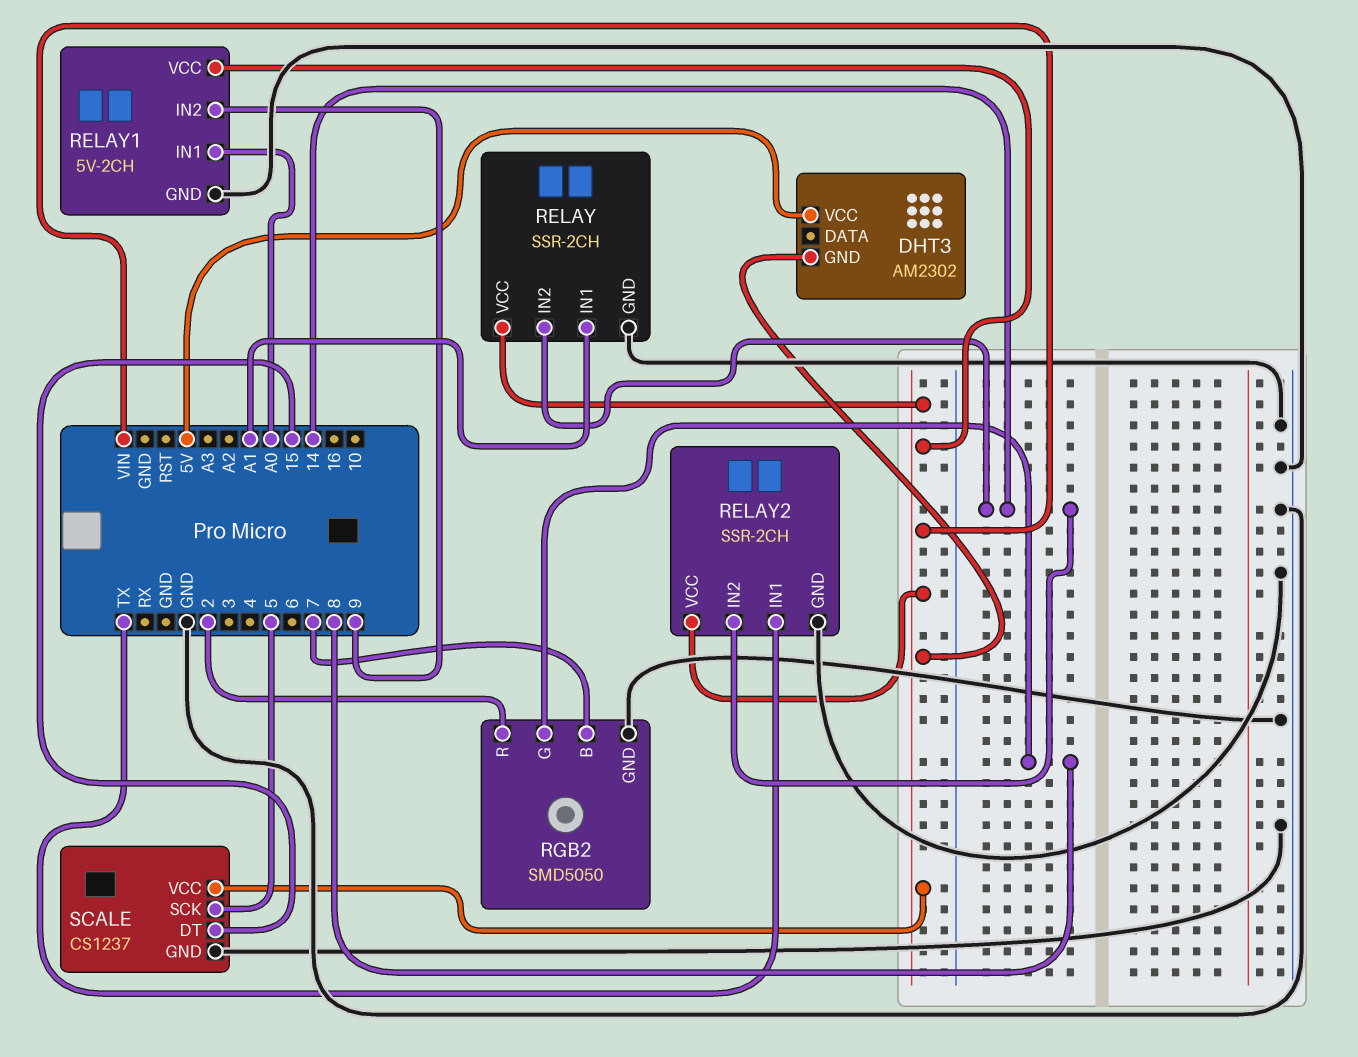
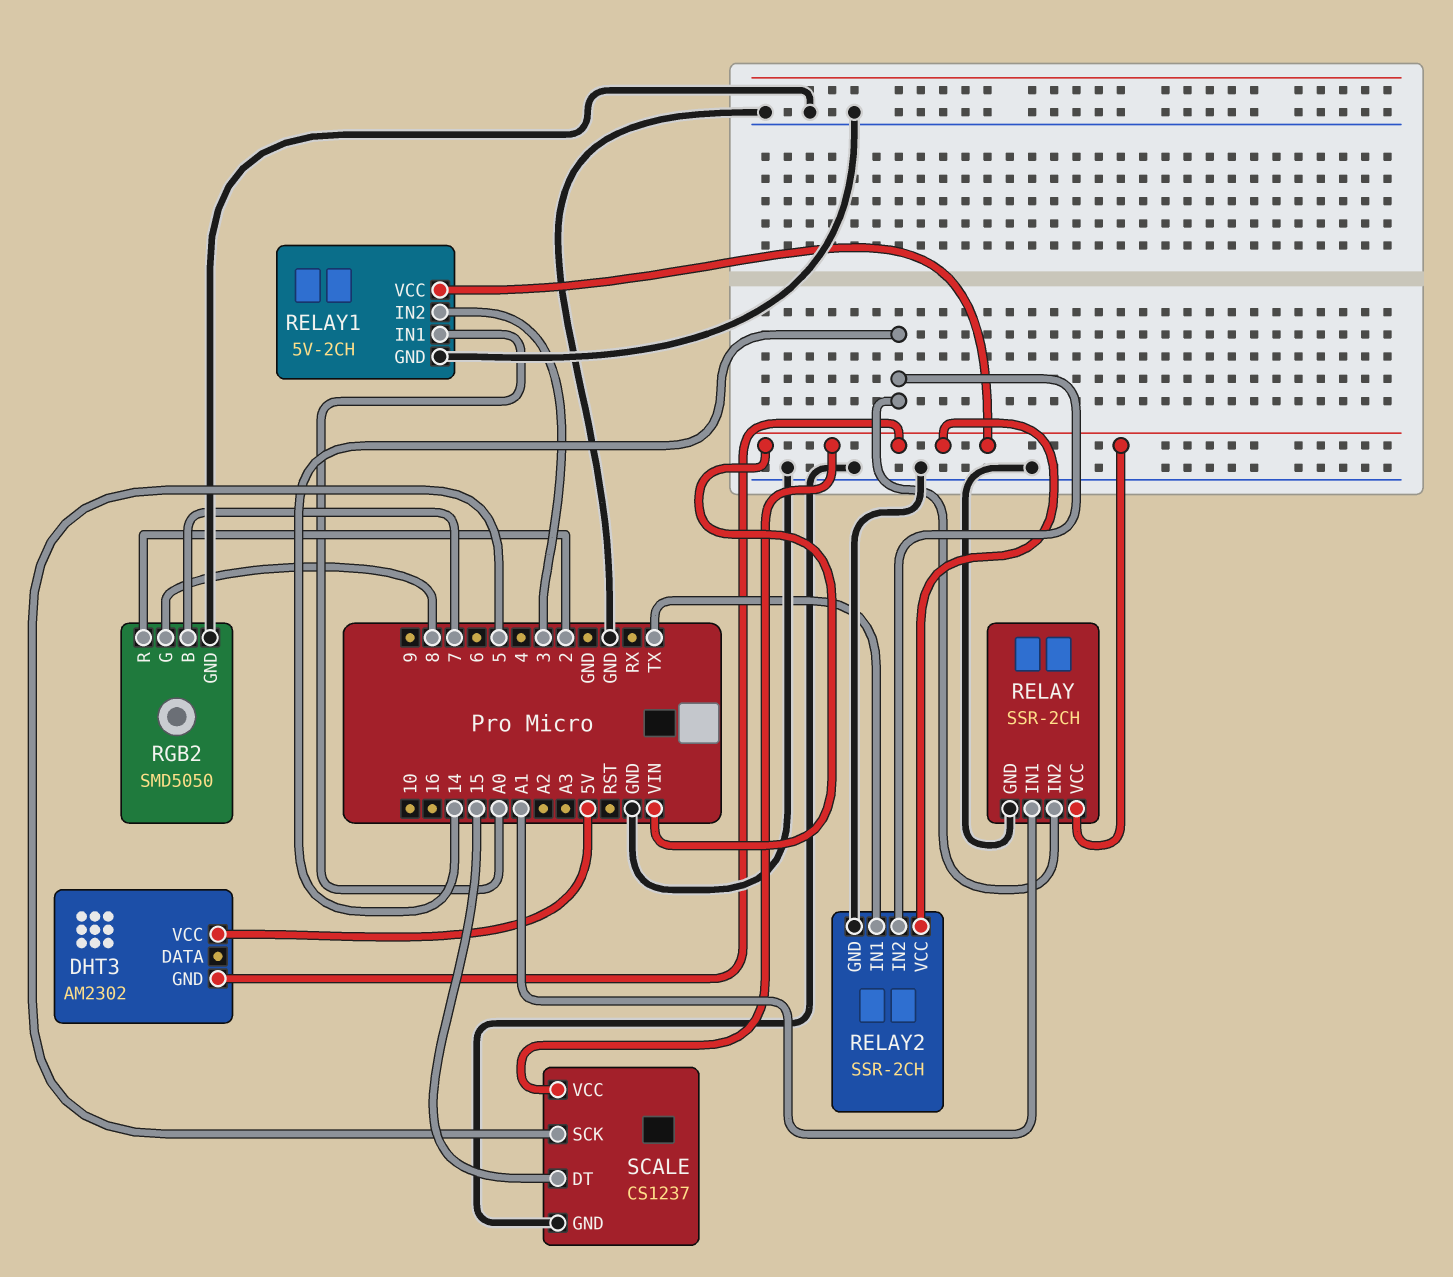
RELAY1 pin IN2: 9 -> 3

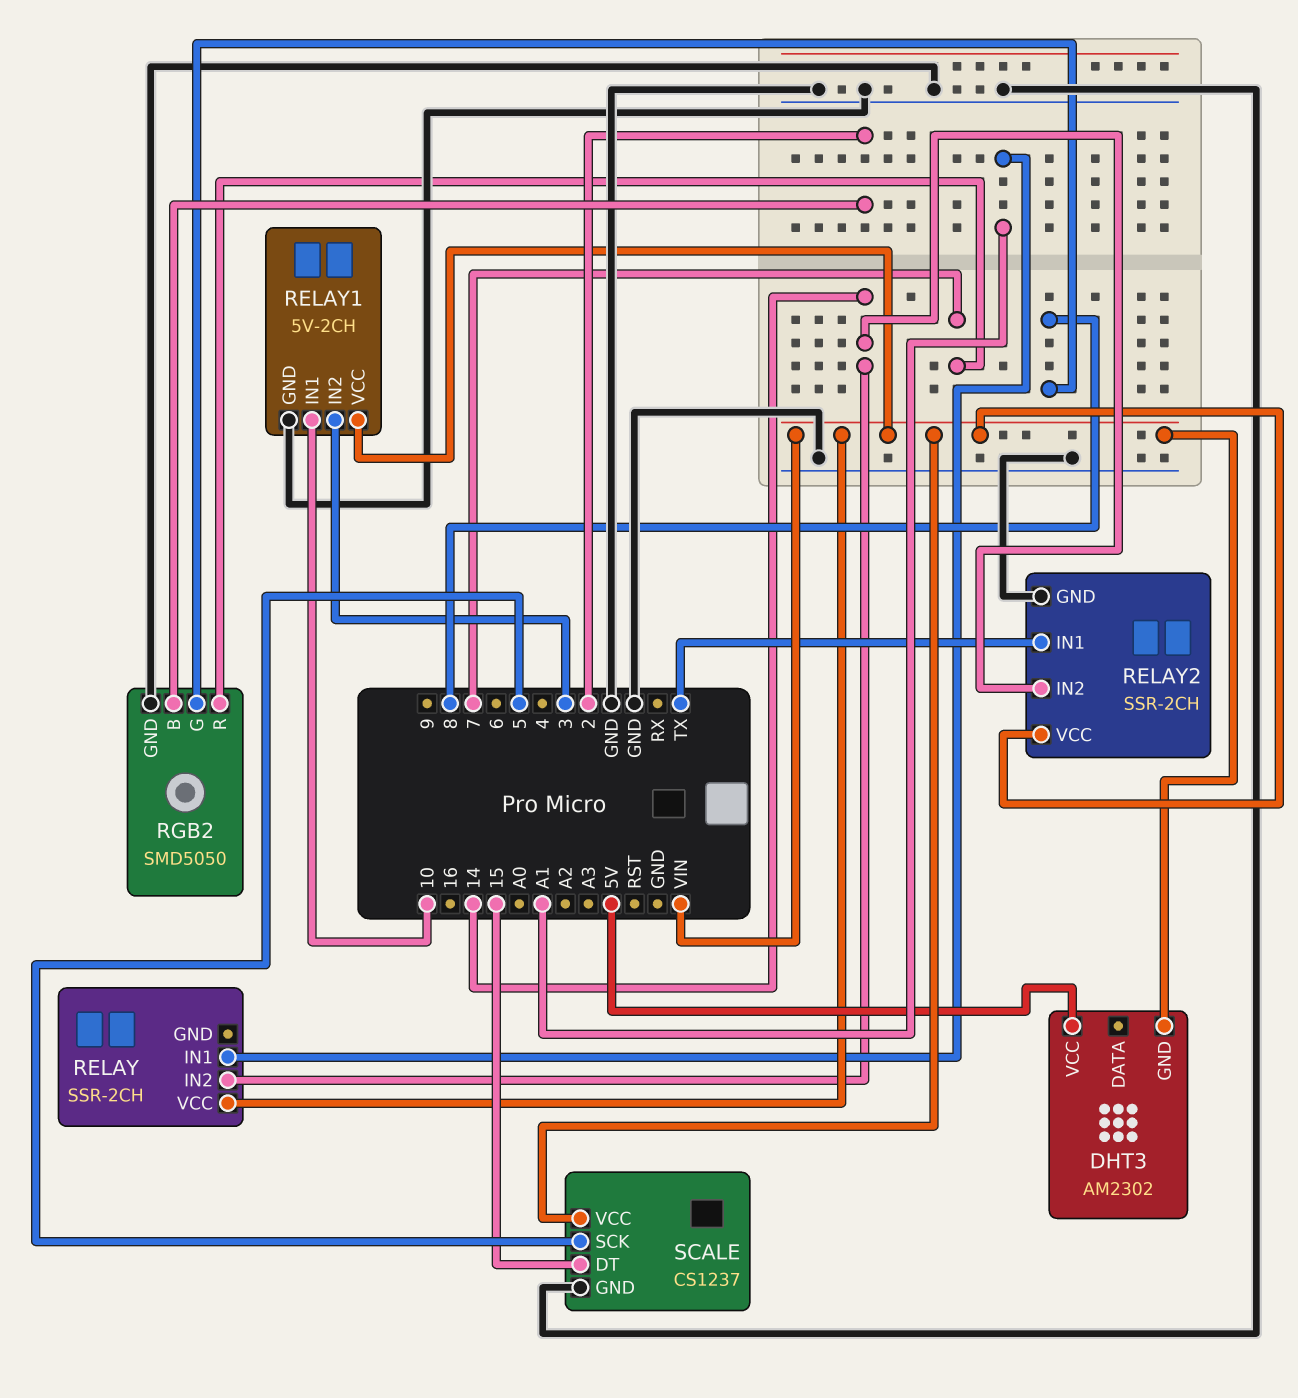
RELAY pin GND: GND -> none
RELAY1 pin IN1: A0 -> 10
RGB2 pin B: 7 -> 2
RGB2 pin R: 2 -> 7

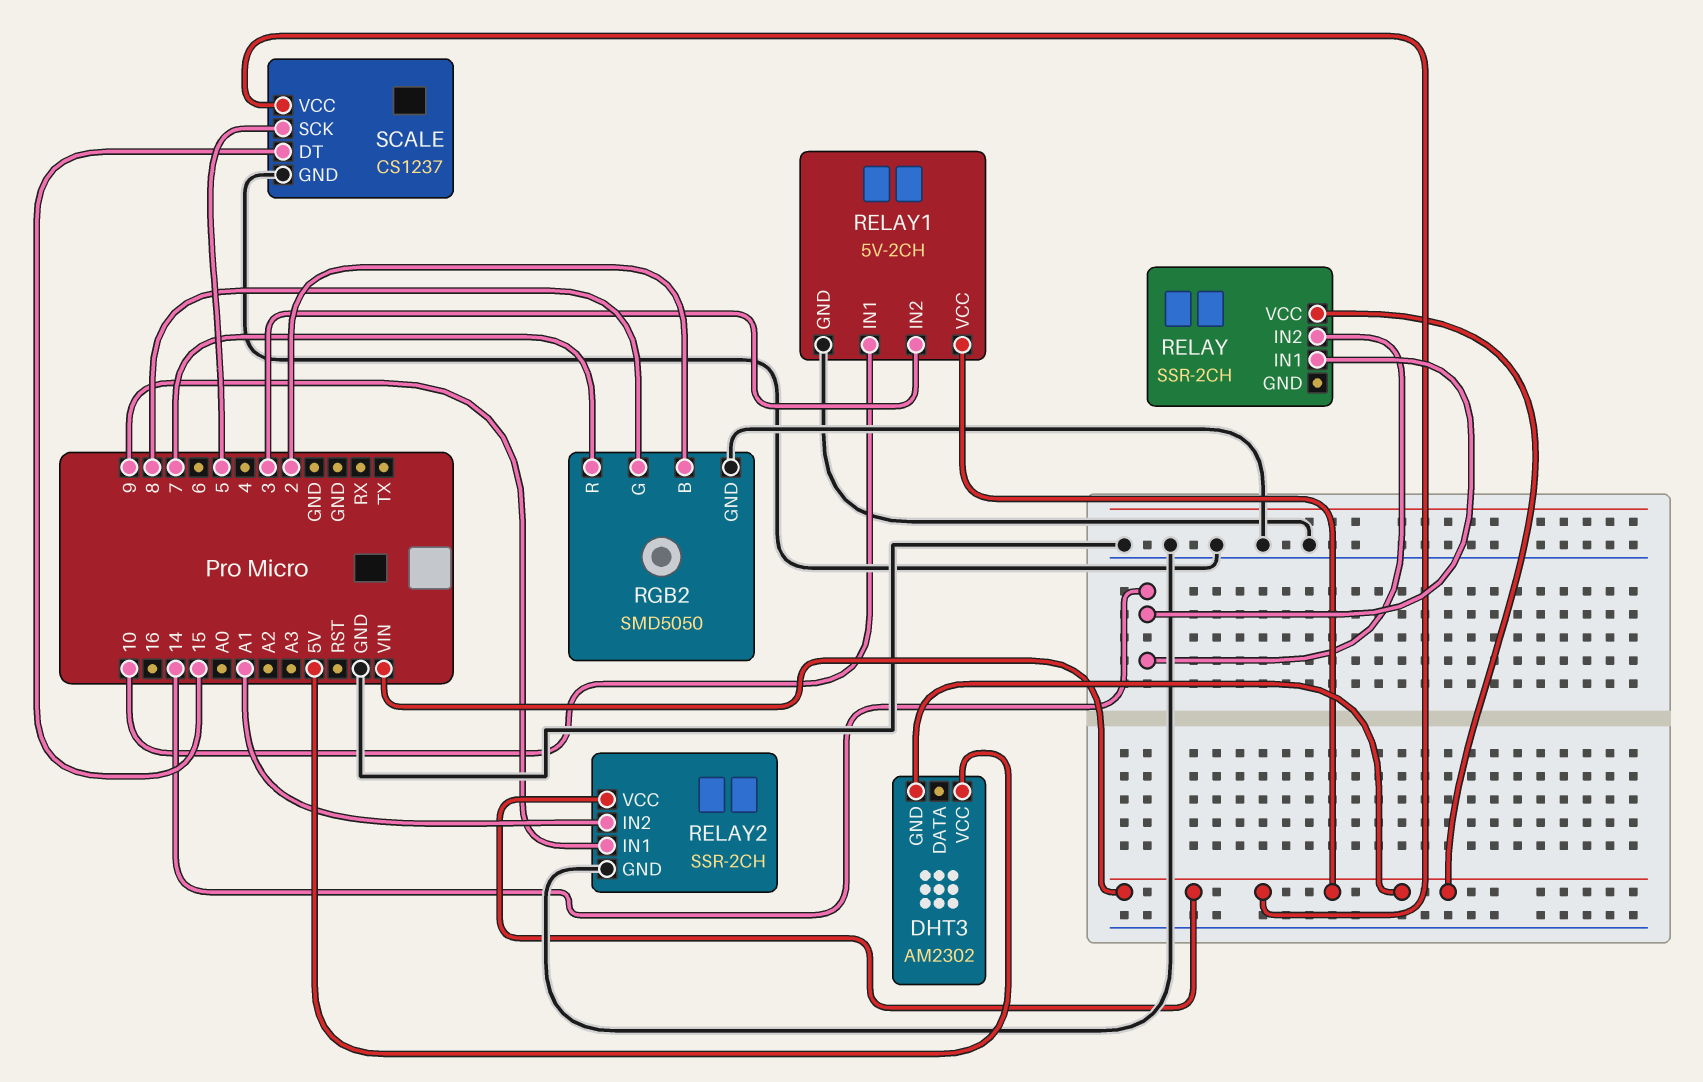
RELAY pin IN1: A1 -> 14
RELAY2 pin IN1: TX -> 9
RELAY2 pin IN2: 14 -> A1

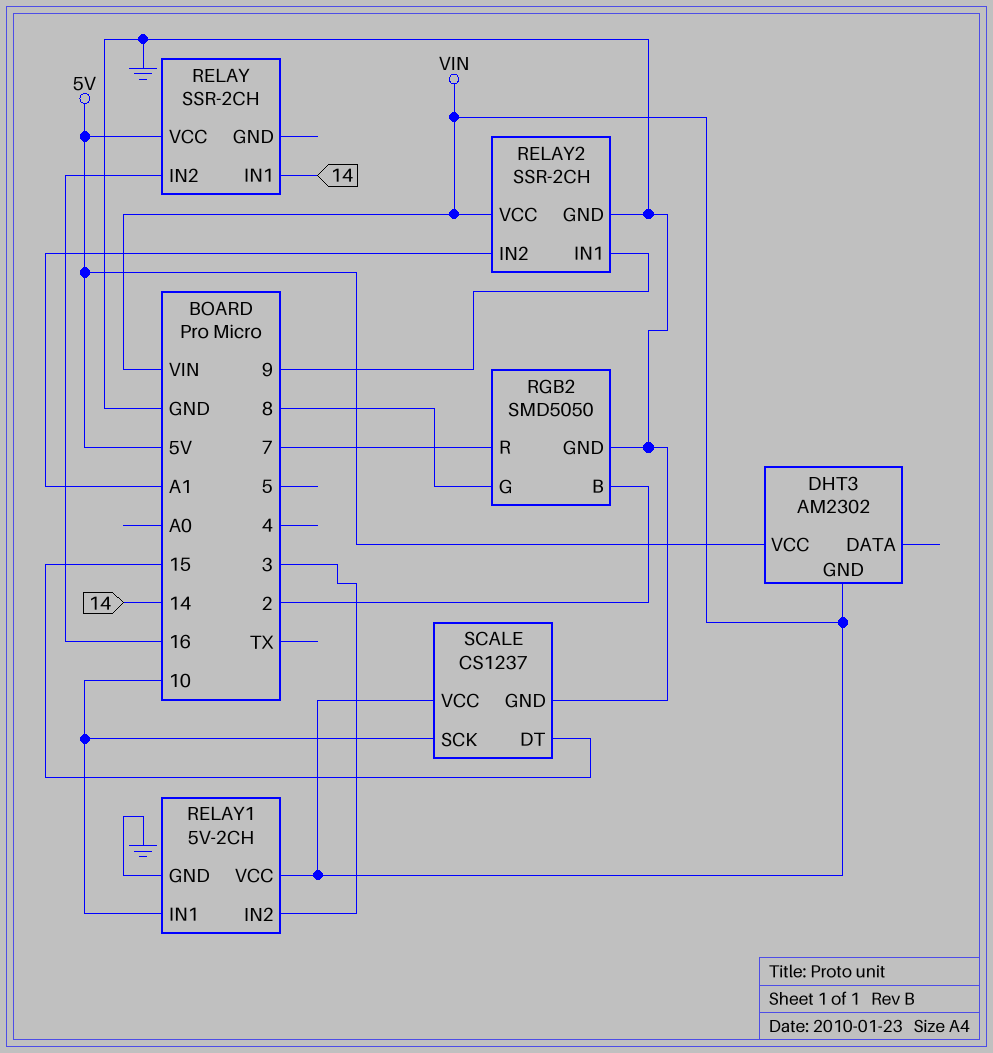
RELAY pin IN2: 14 -> 16
RELAY pin VCC: VIN -> 5V
SCALE pin SCK: 5 -> 10

